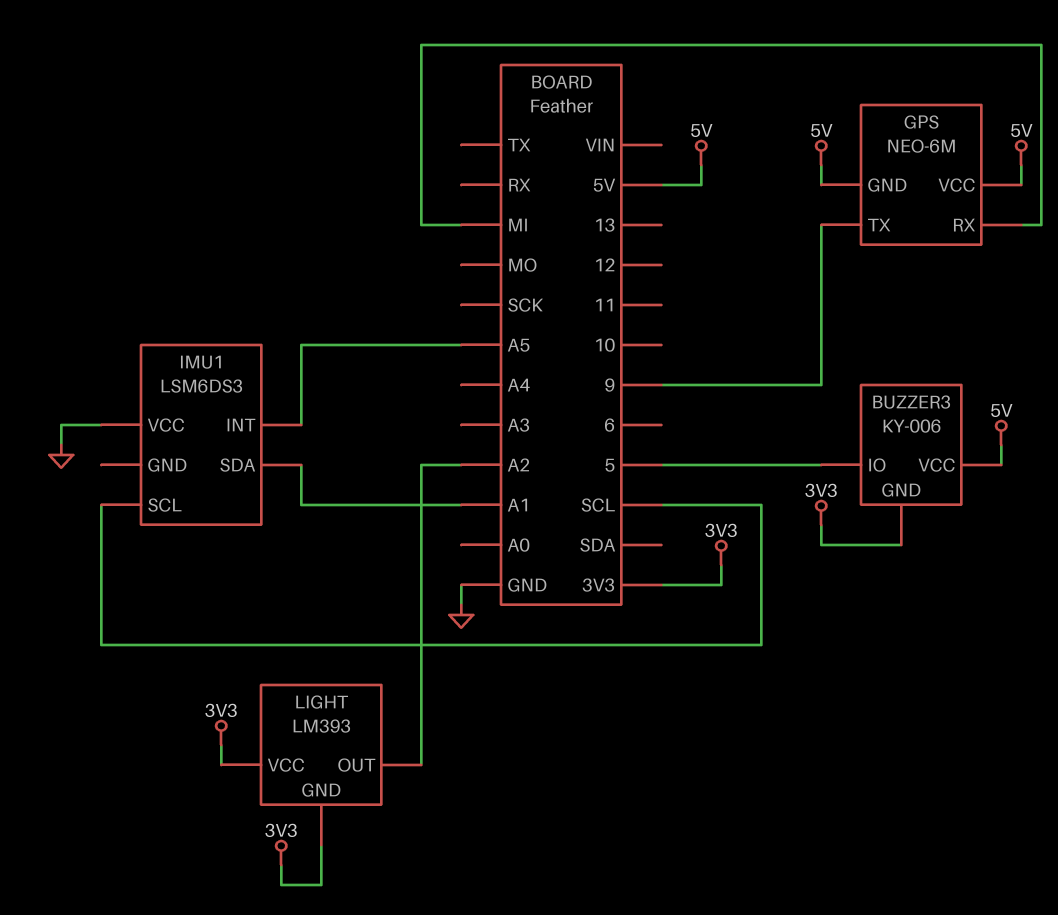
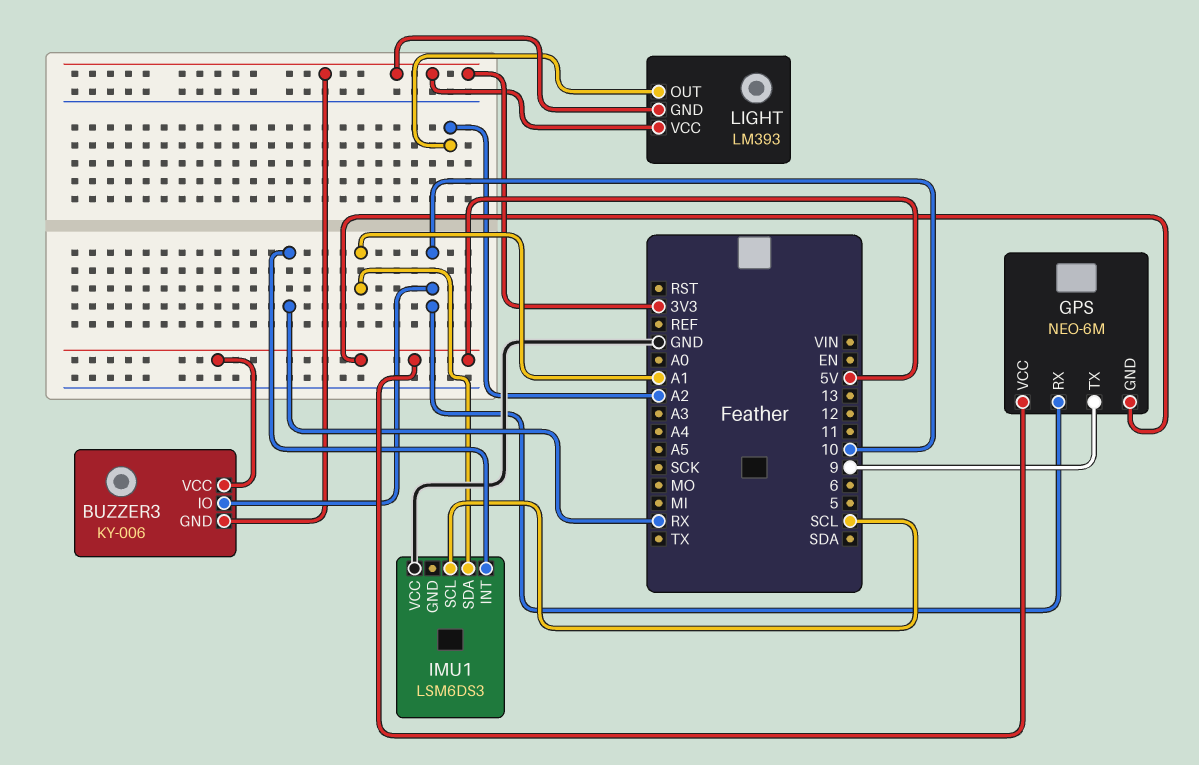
BUZZER3 pin IO: 5 -> 10
GPS pin RX: MI -> 10
IMU1 pin INT: A5 -> RX

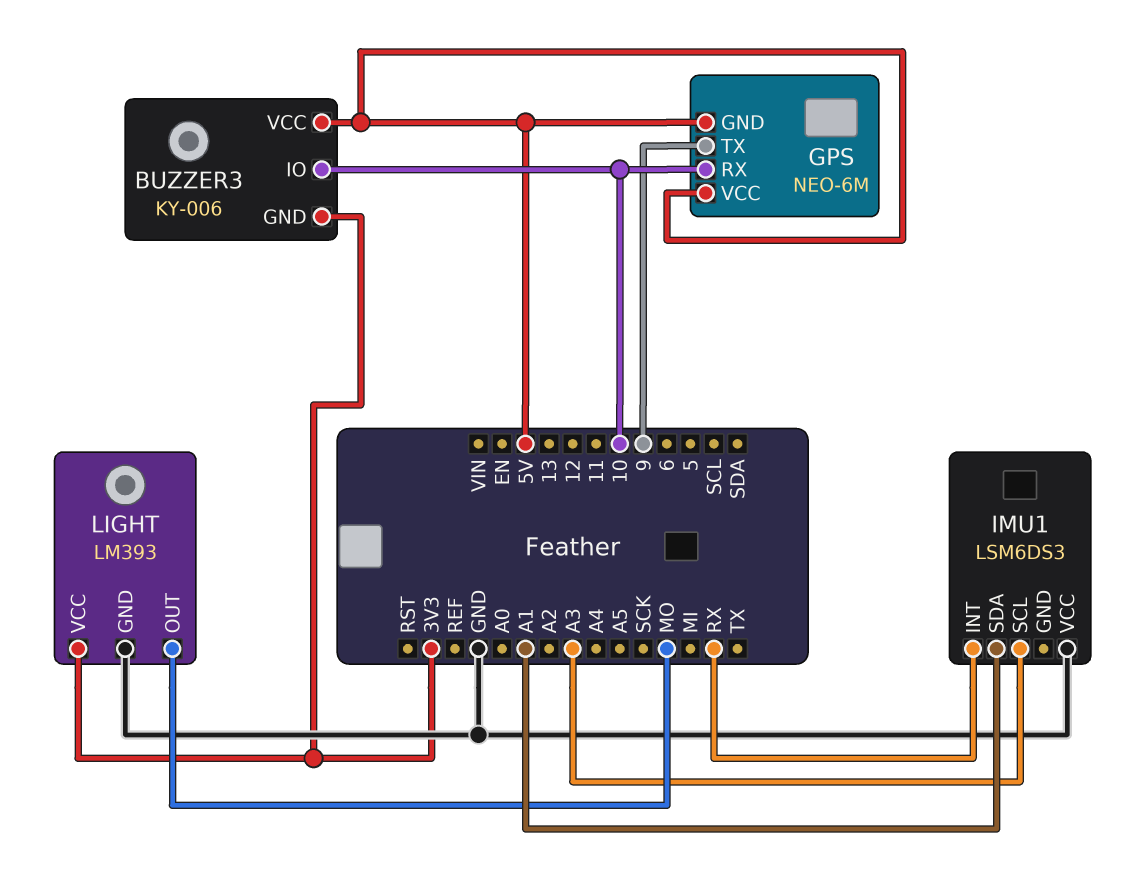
IMU1 pin SCL: SCL -> A3
LIGHT pin GND: 3V3 -> GND
LIGHT pin OUT: A2 -> MO

